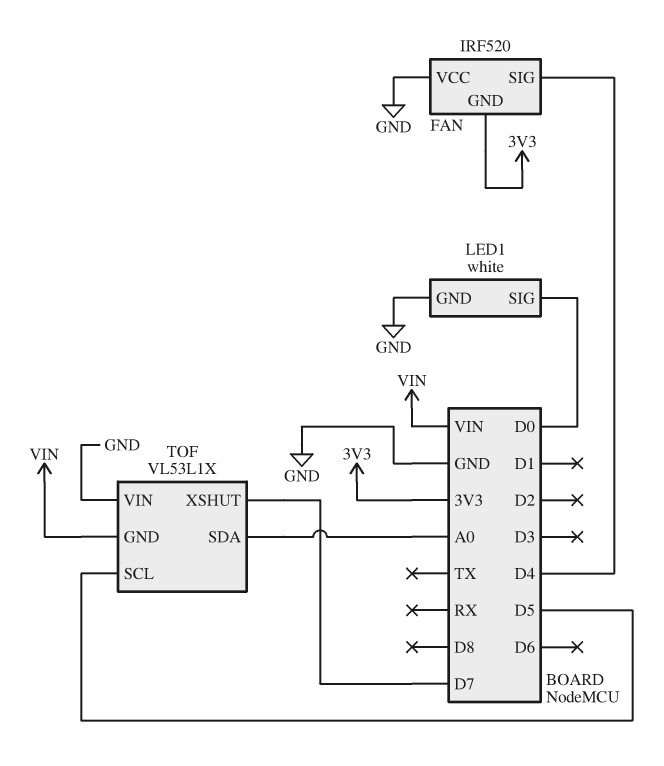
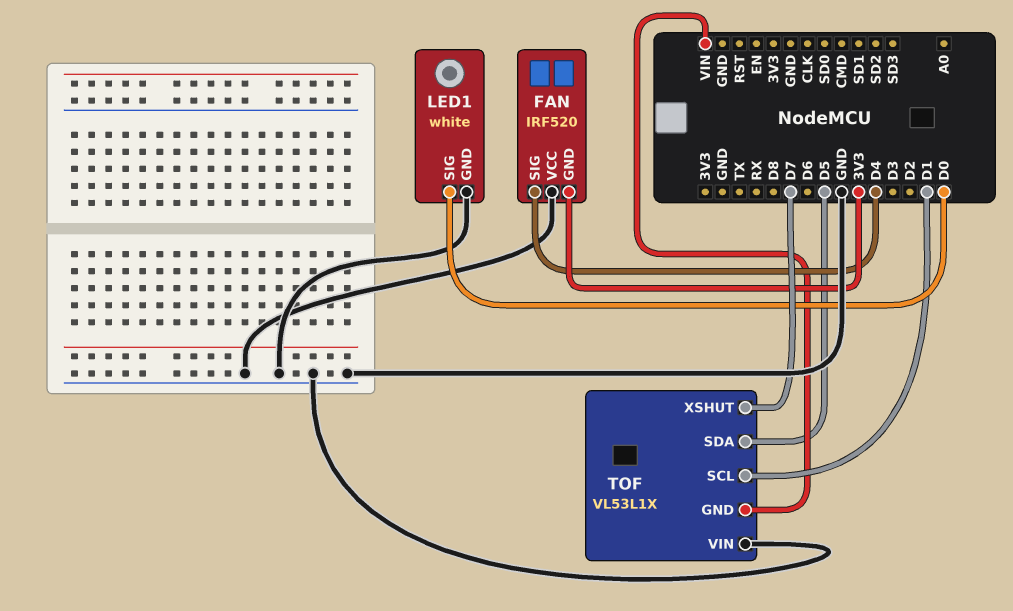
TOF pin SCL: D5 -> D1
TOF pin SDA: A0 -> D5

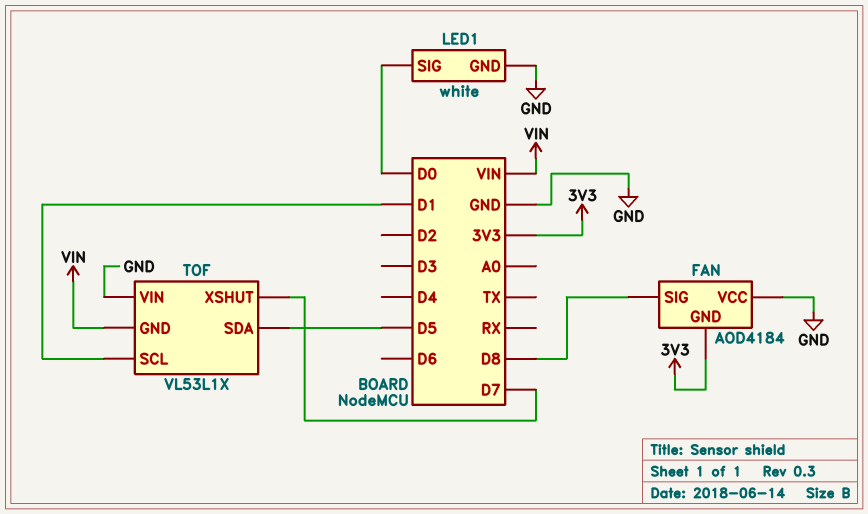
FAN: IRF520 -> AOD4184
FAN pin SIG: D4 -> D8

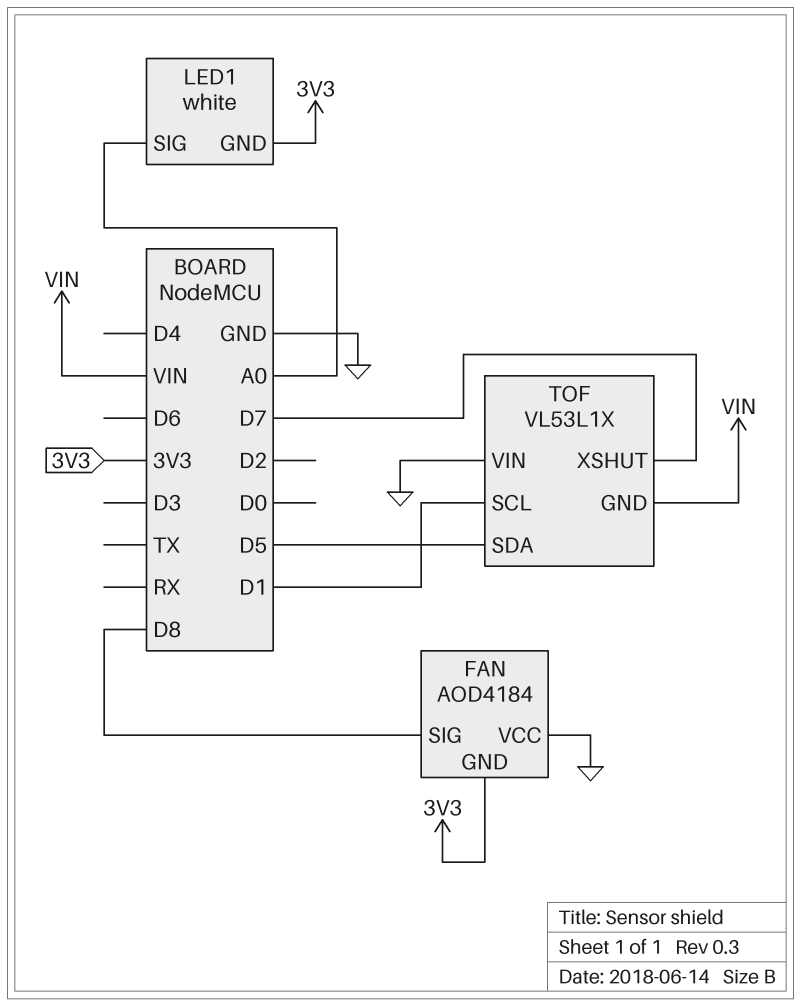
LED1 pin GND: GND -> 3V3
LED1 pin SIG: D0 -> A0

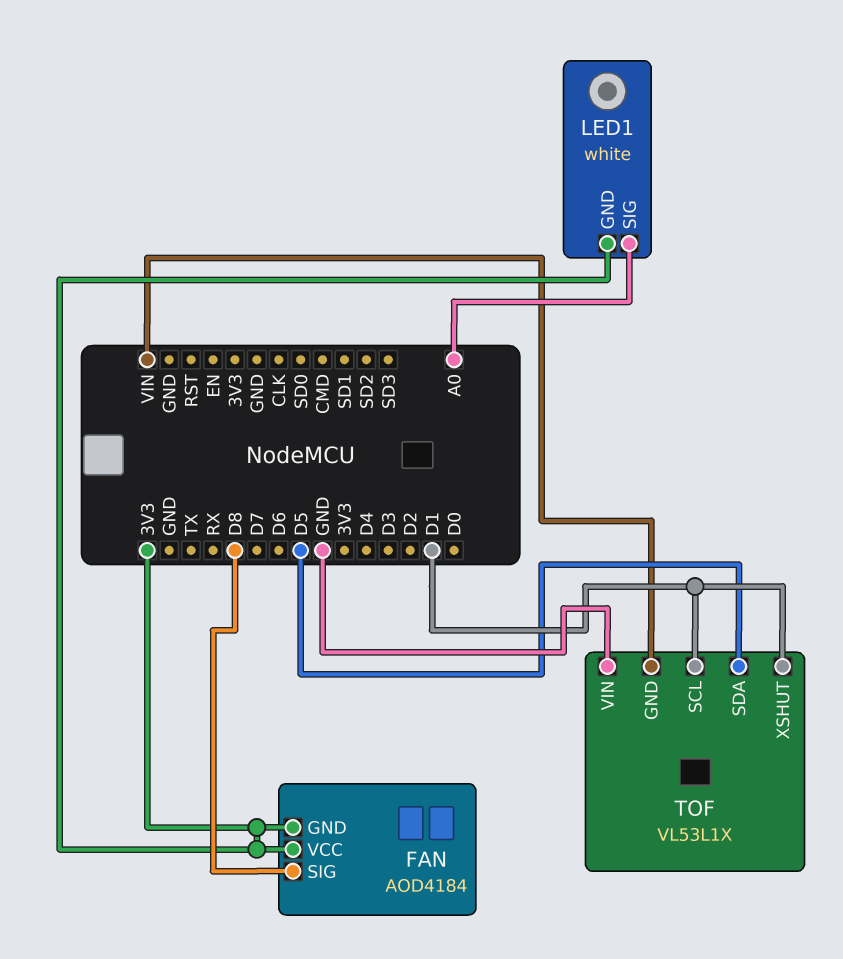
FAN pin VCC: GND -> 3V3
TOF pin XSHUT: D7 -> D1

